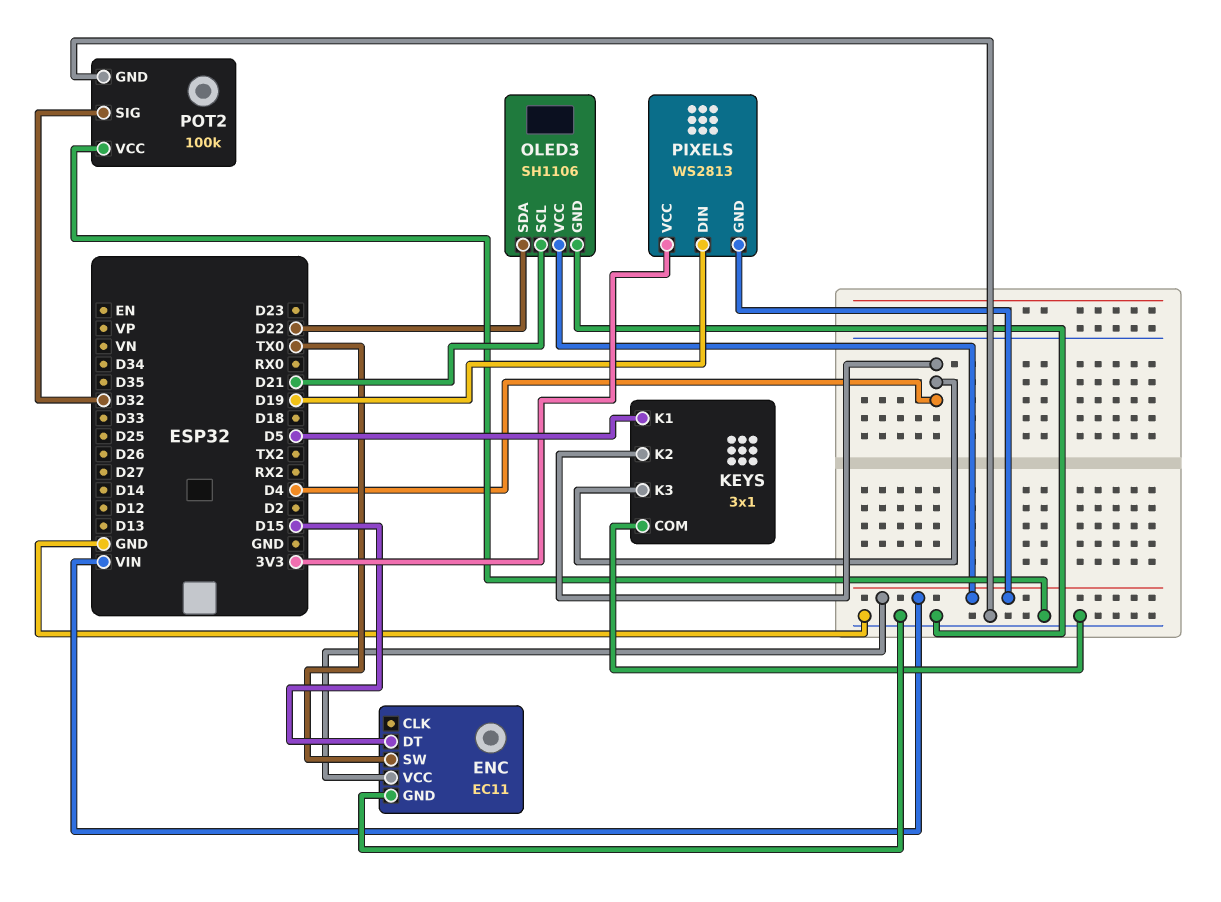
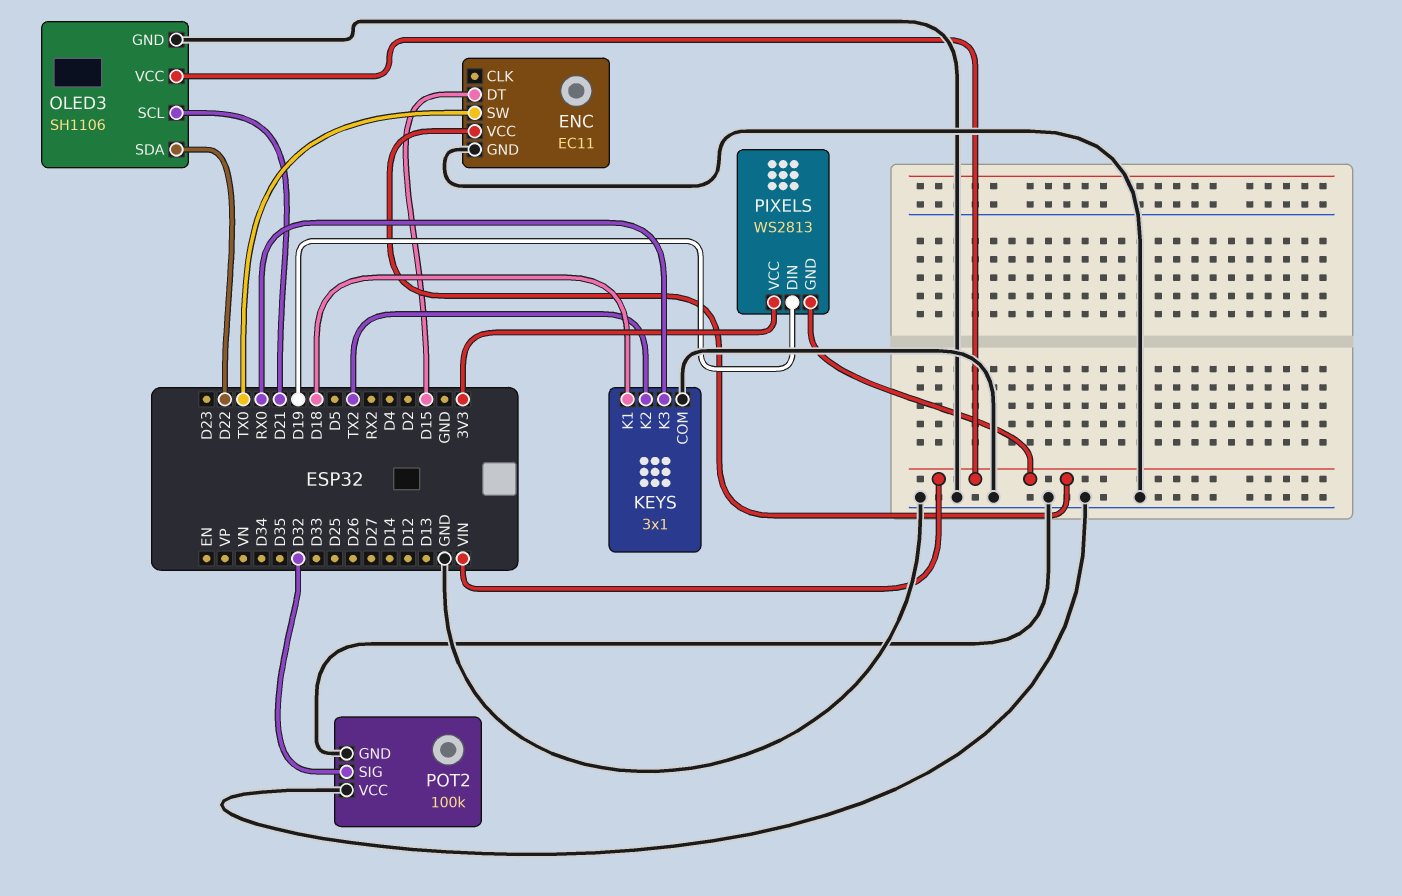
KEYS pin K1: D5 -> D18
KEYS pin K2: D4 -> TX2
KEYS pin K3: D4 -> RX0

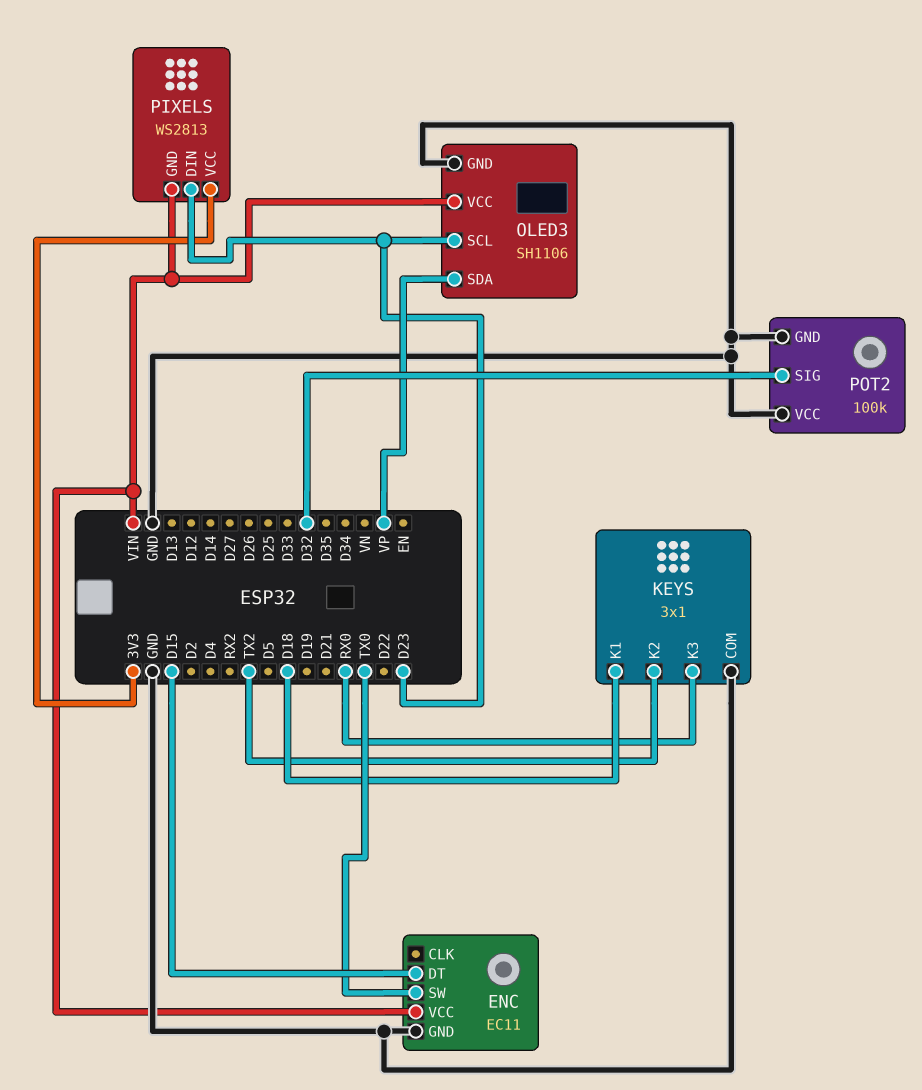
OLED3 pin SCL: D21 -> D23
OLED3 pin SDA: D22 -> VP
PIXELS pin DIN: D19 -> D23

